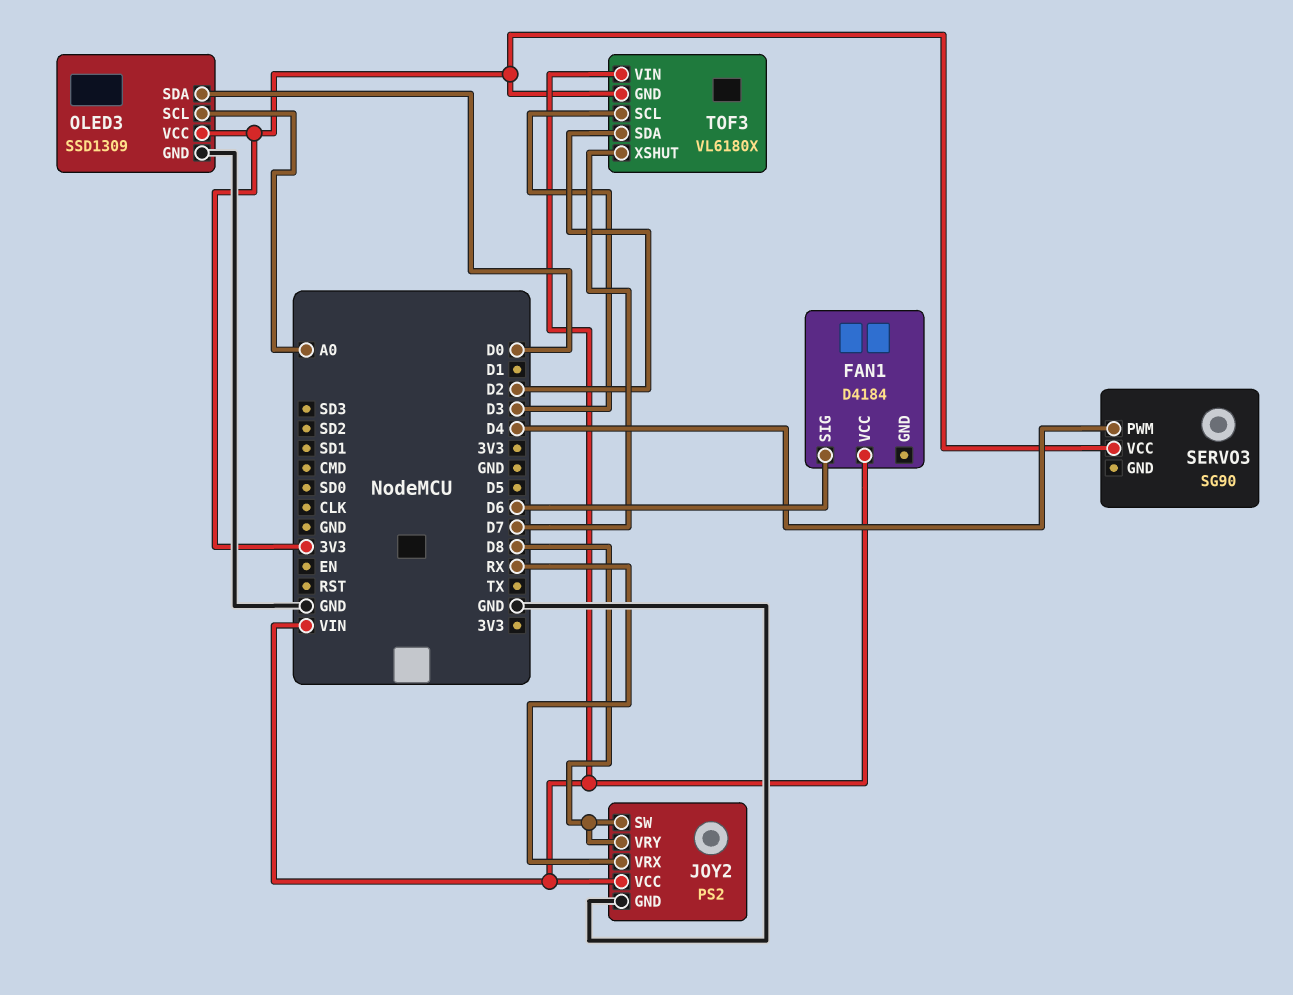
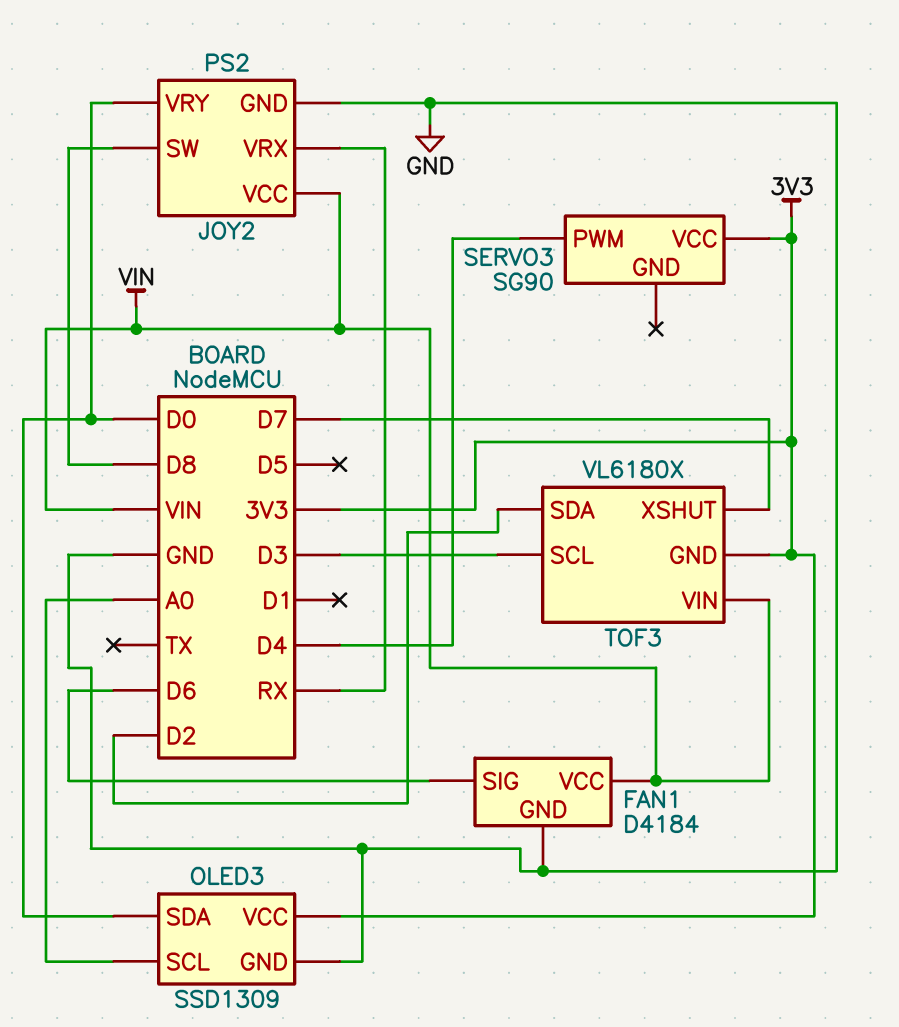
FAN1 pin GND: none -> GND
JOY2 pin VRY: D8 -> D0

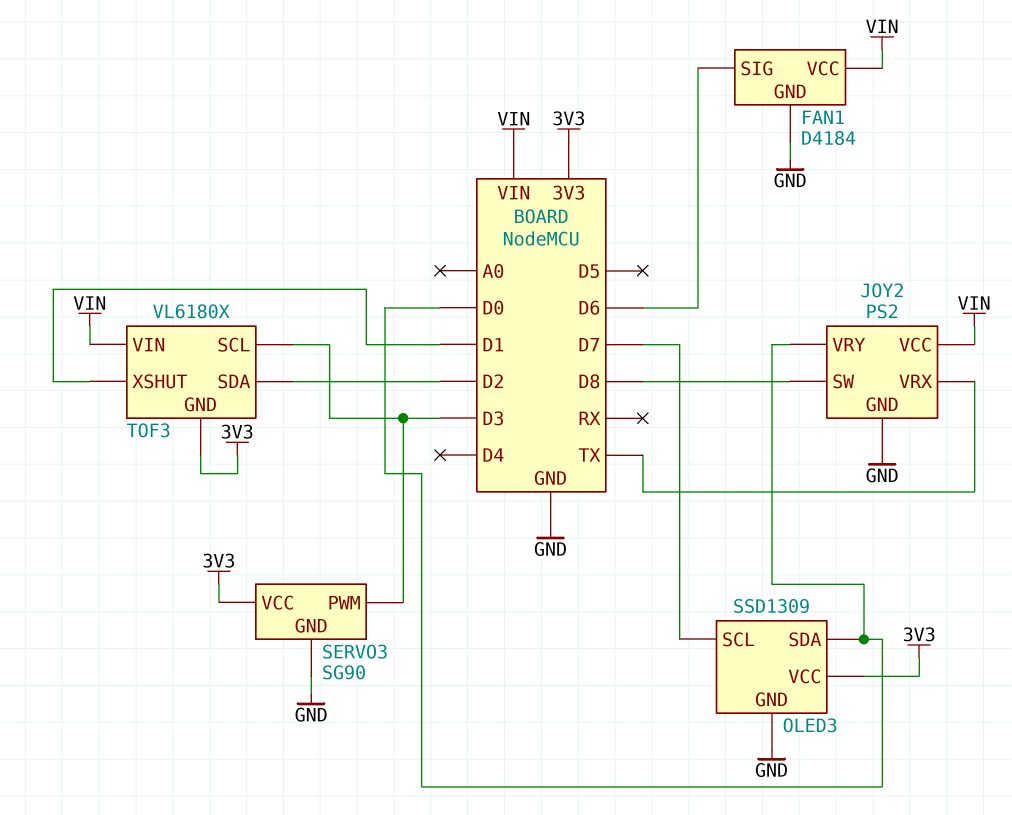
JOY2 pin VRX: RX -> TX
OLED3 pin SCL: A0 -> D7
SERVO3 pin GND: none -> GND
SERVO3 pin PWM: D4 -> D3
TOF3 pin XSHUT: D7 -> D1

